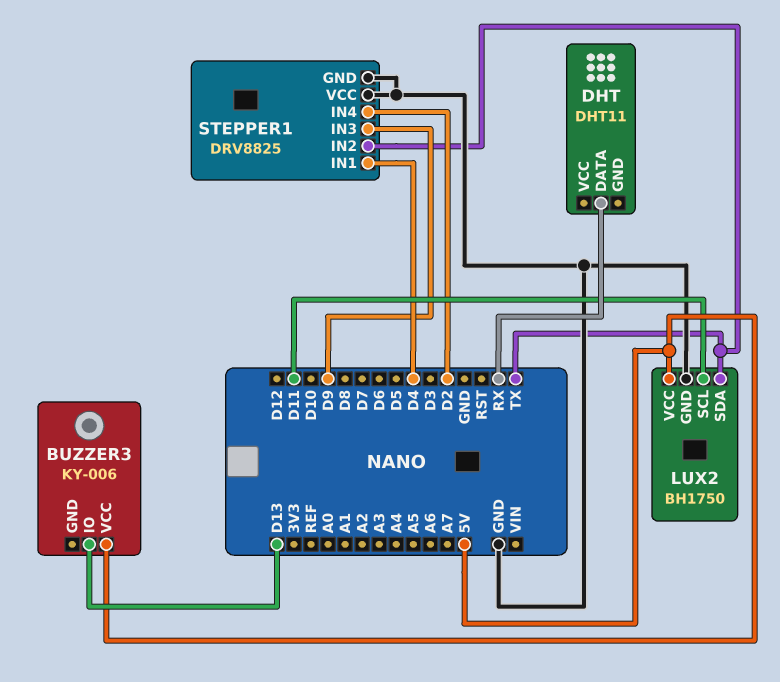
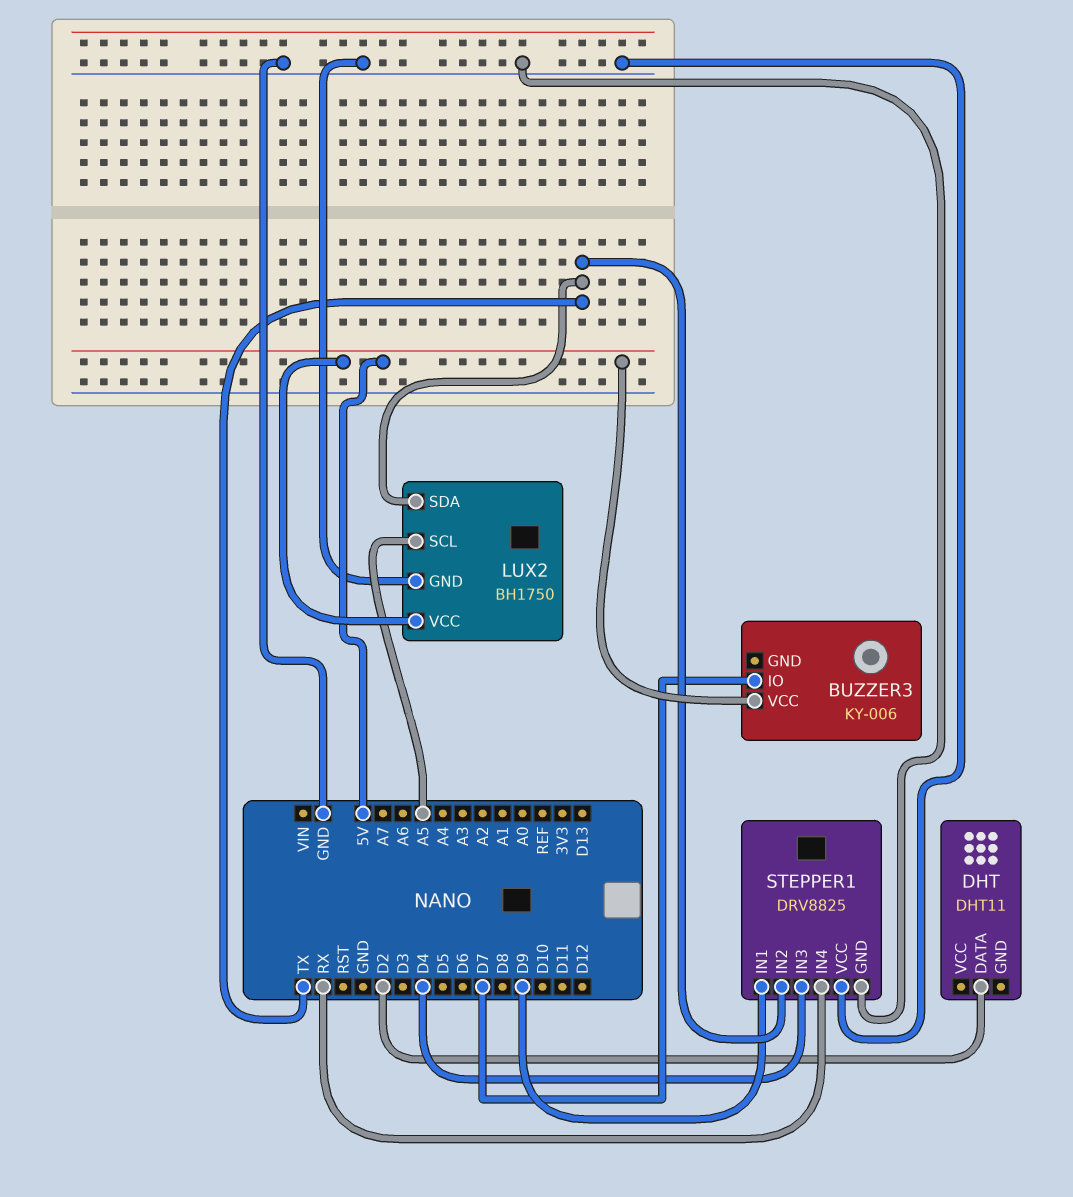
BUZZER3 pin IO: D13 -> D7
DHT pin DATA: RX -> D2
LUX2 pin SCL: D11 -> A5
STEPPER1 pin IN1: D4 -> D9
STEPPER1 pin IN3: D9 -> D4
STEPPER1 pin IN4: D2 -> RX

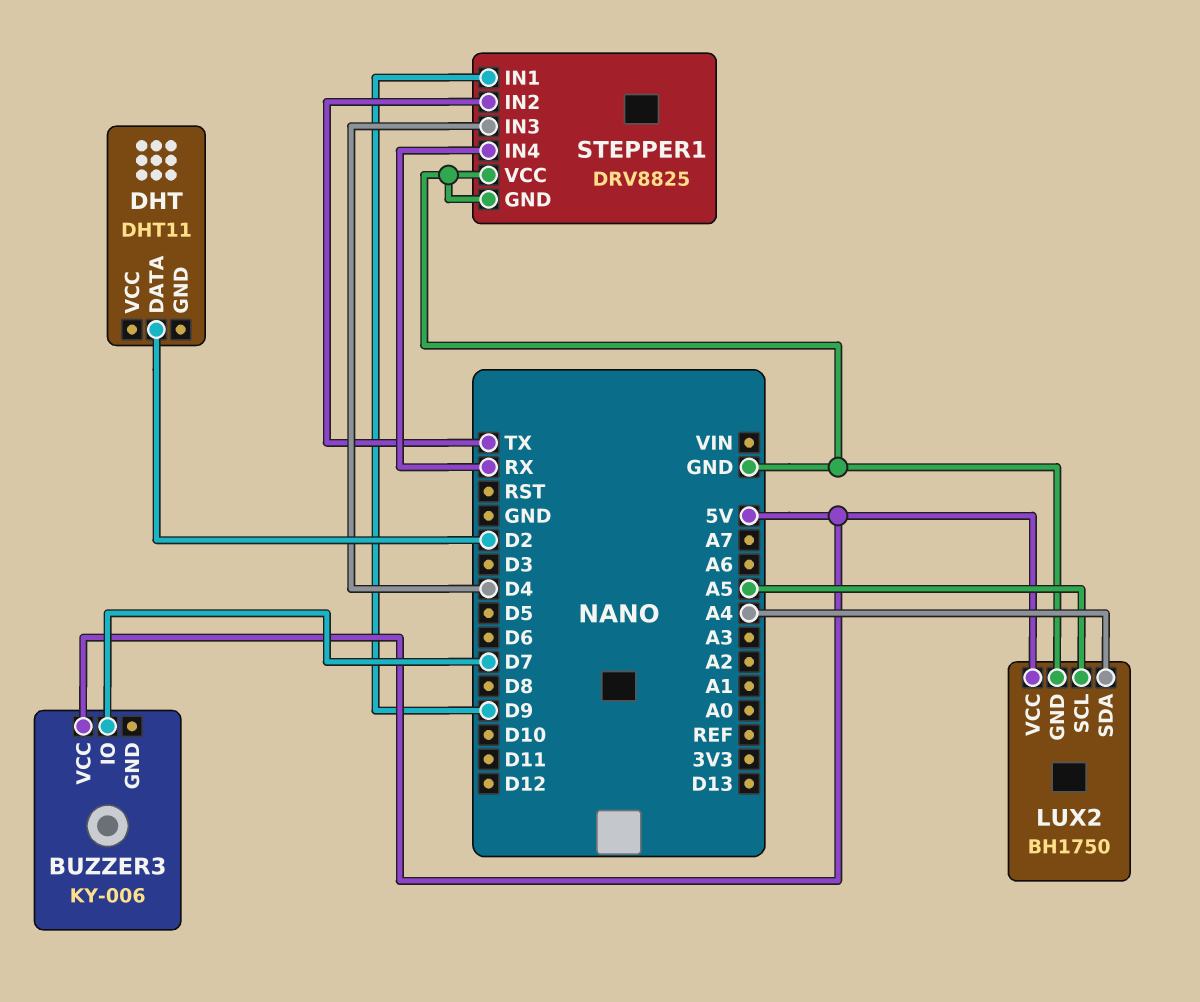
LUX2 pin SDA: TX -> A4

